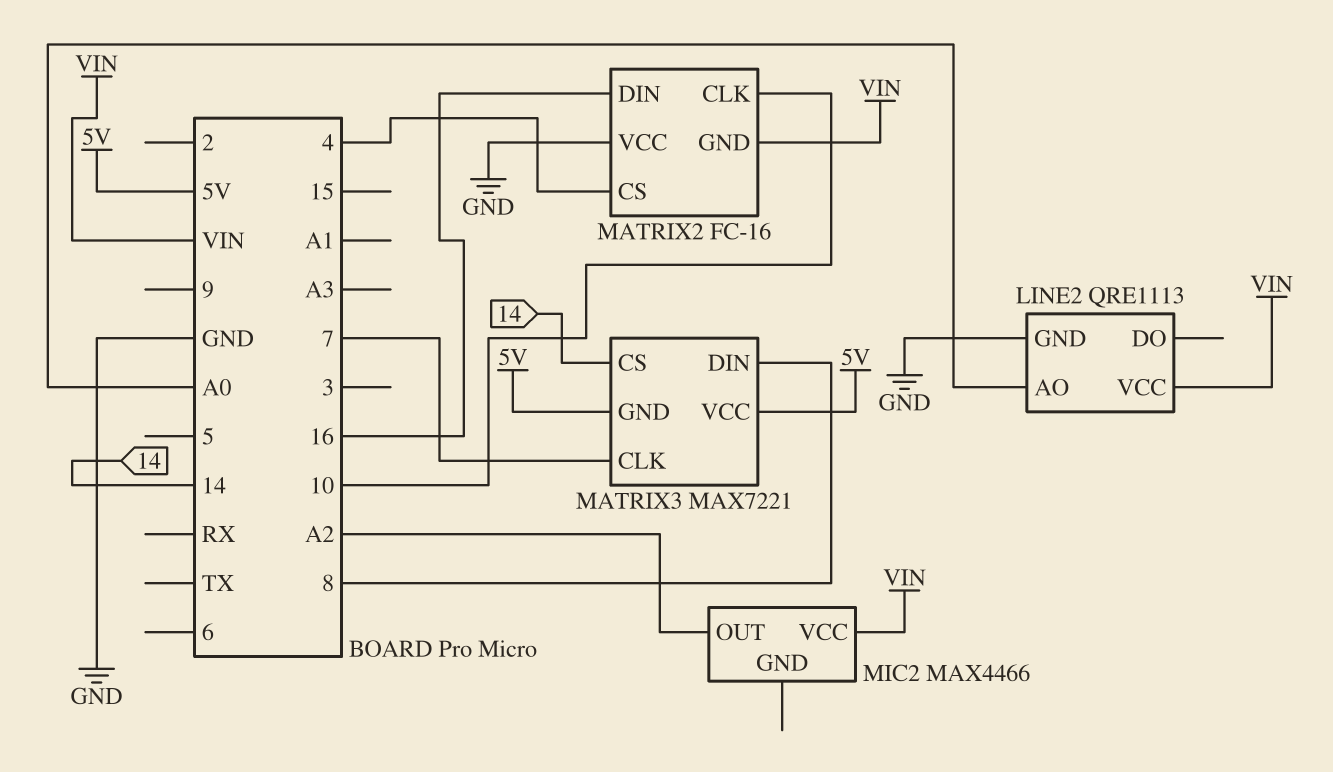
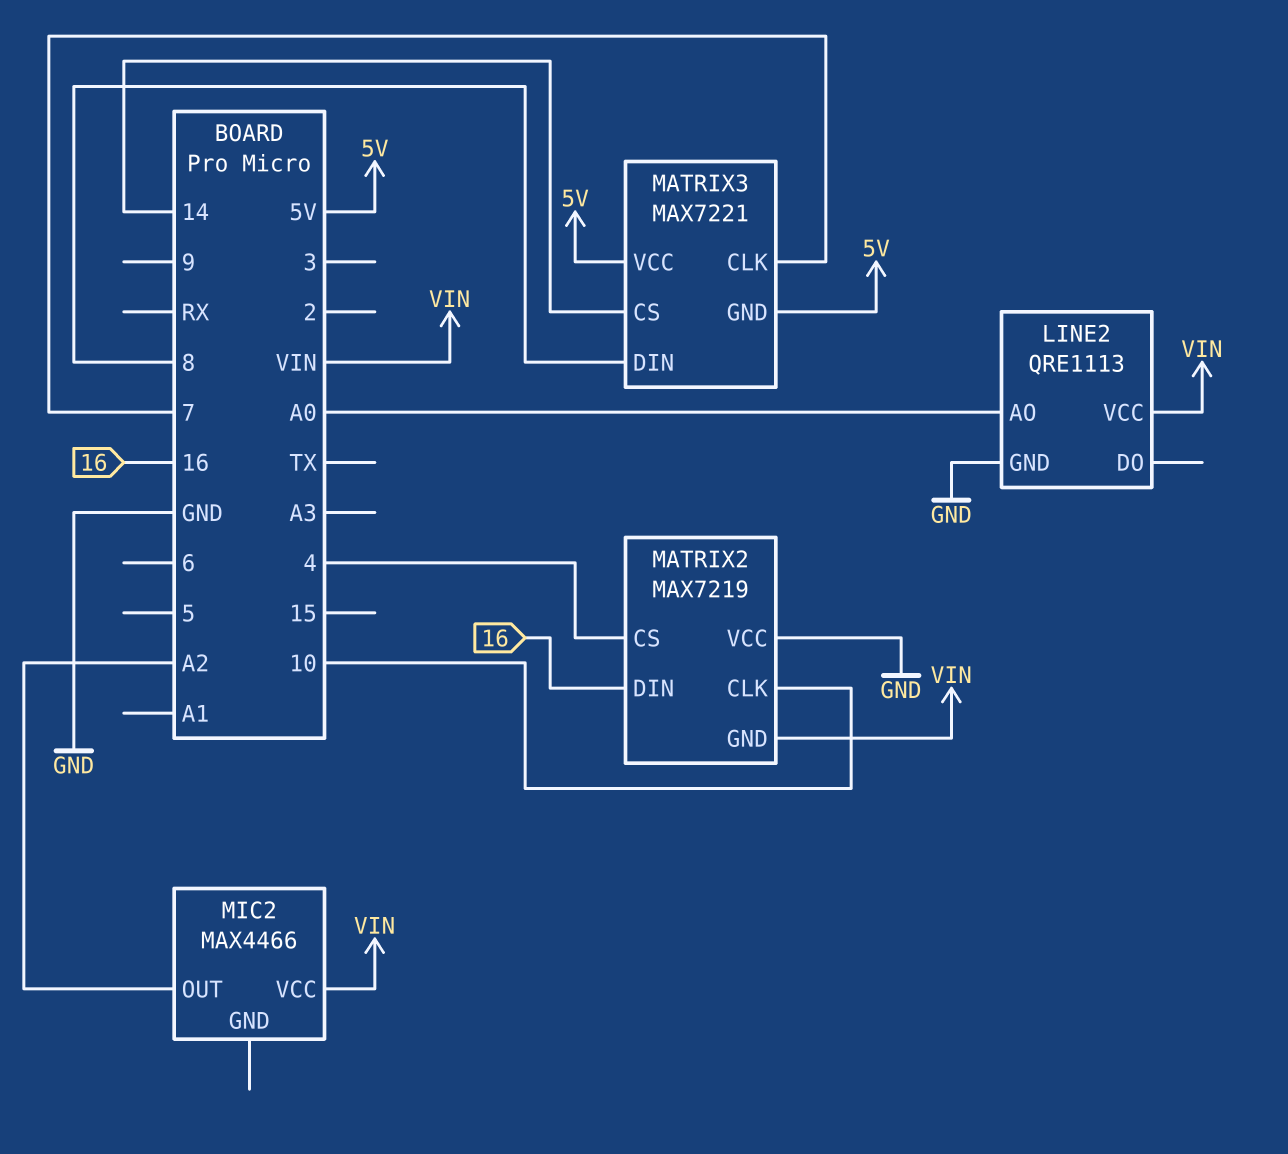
MATRIX2: FC-16 -> MAX7219

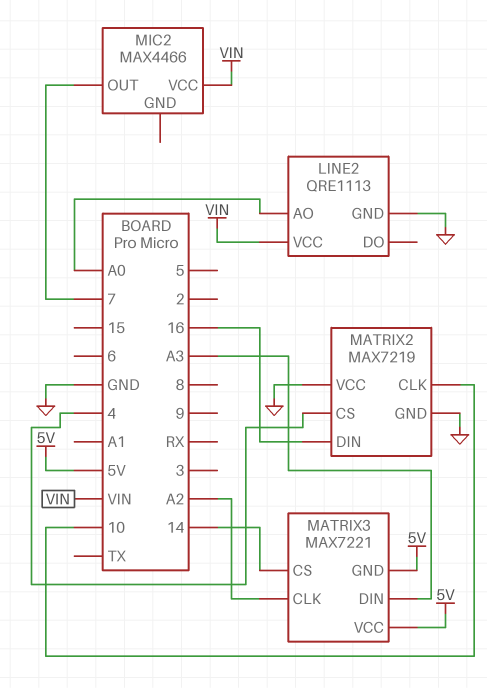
MATRIX2 pin GND: VIN -> GND
MATRIX3 pin CLK: 7 -> A2
MATRIX3 pin DIN: 8 -> A3
MIC2 pin OUT: A2 -> 7

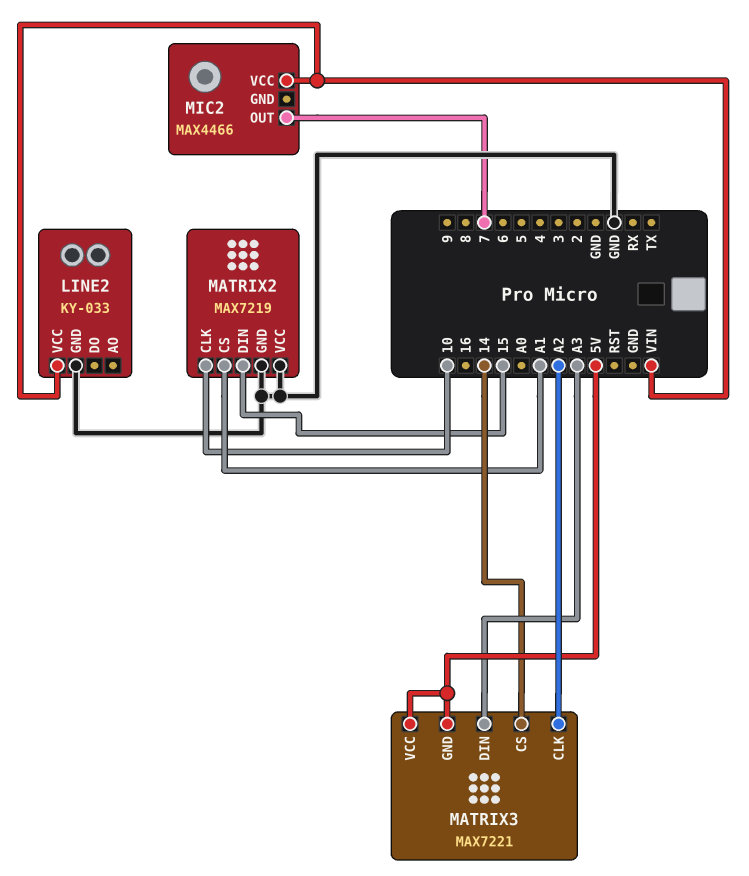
LINE2: QRE1113 -> KY-033
LINE2 pin AO: A0 -> none
MATRIX2 pin CS: 4 -> A1
MATRIX2 pin DIN: 16 -> 15

